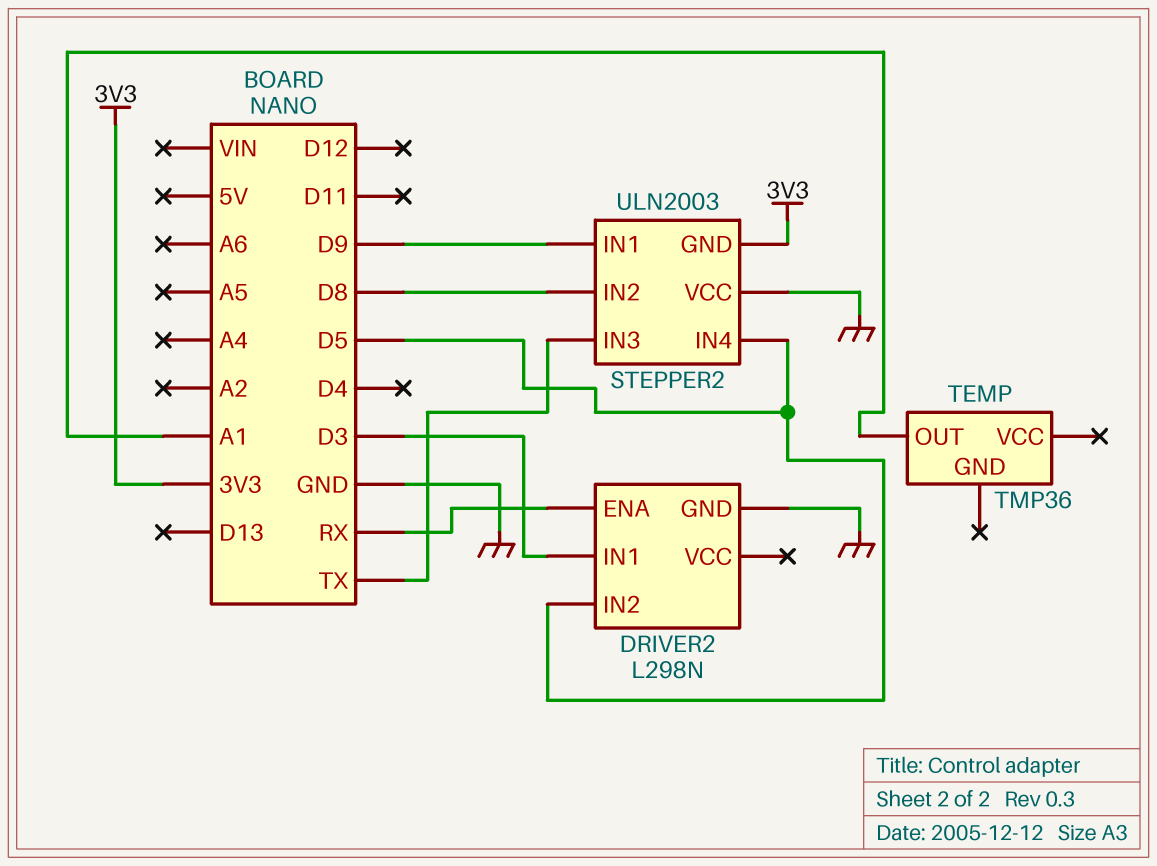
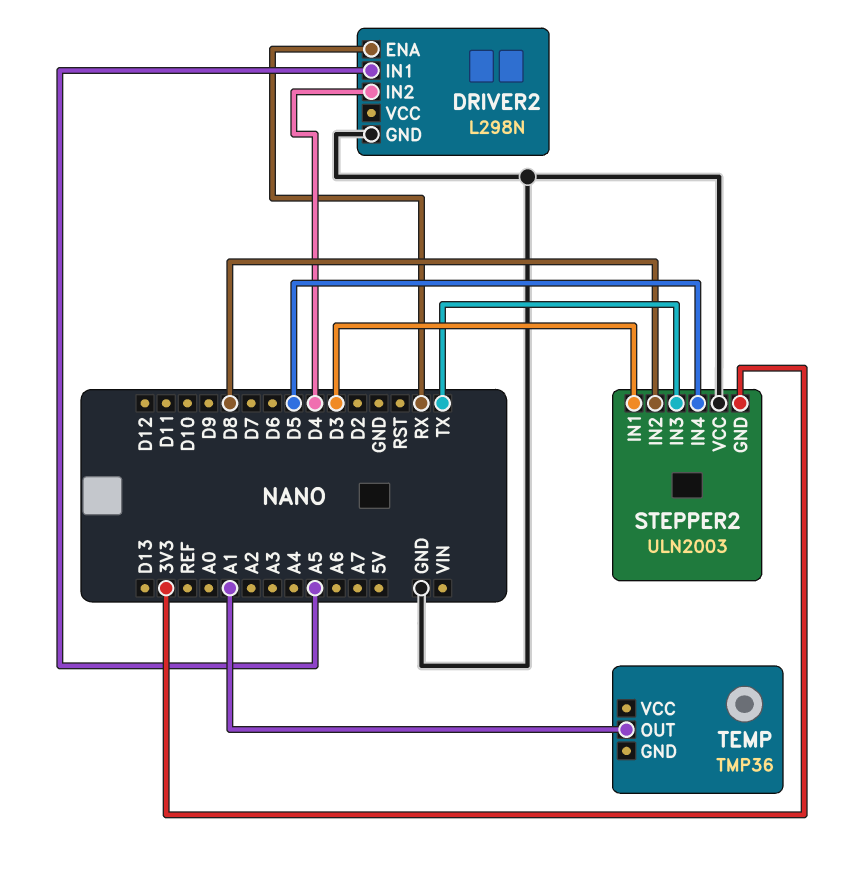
DRIVER2 pin IN1: D3 -> A5
DRIVER2 pin IN2: D5 -> D4
STEPPER2 pin IN1: D9 -> D3

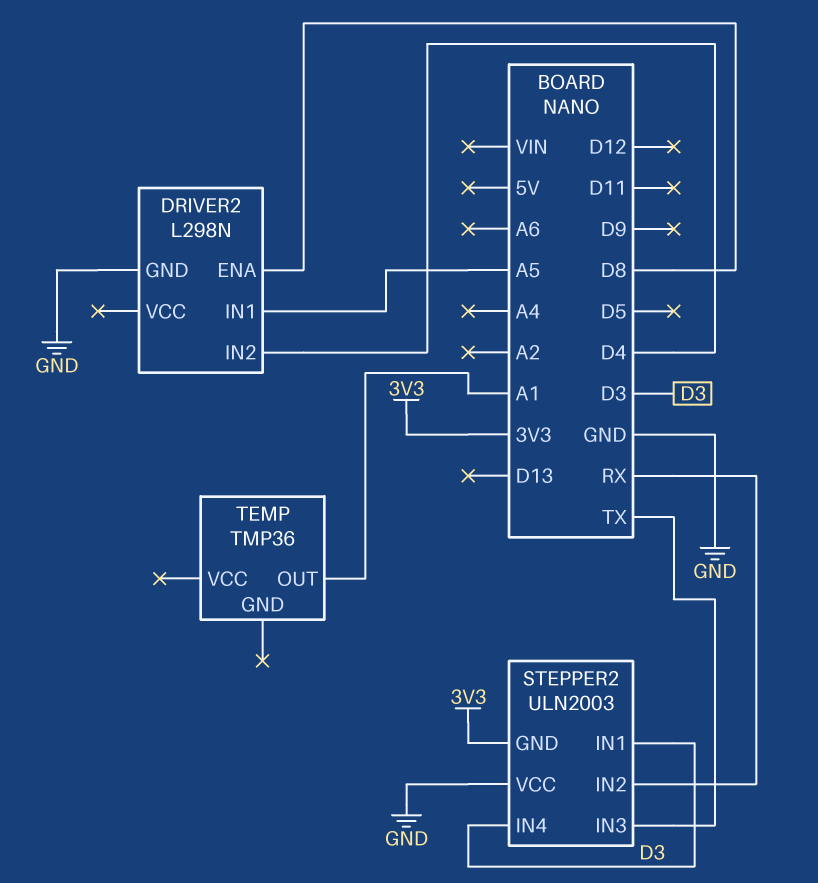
DRIVER2 pin ENA: RX -> D8
STEPPER2 pin IN2: D8 -> RX
STEPPER2 pin IN4: D5 -> D3

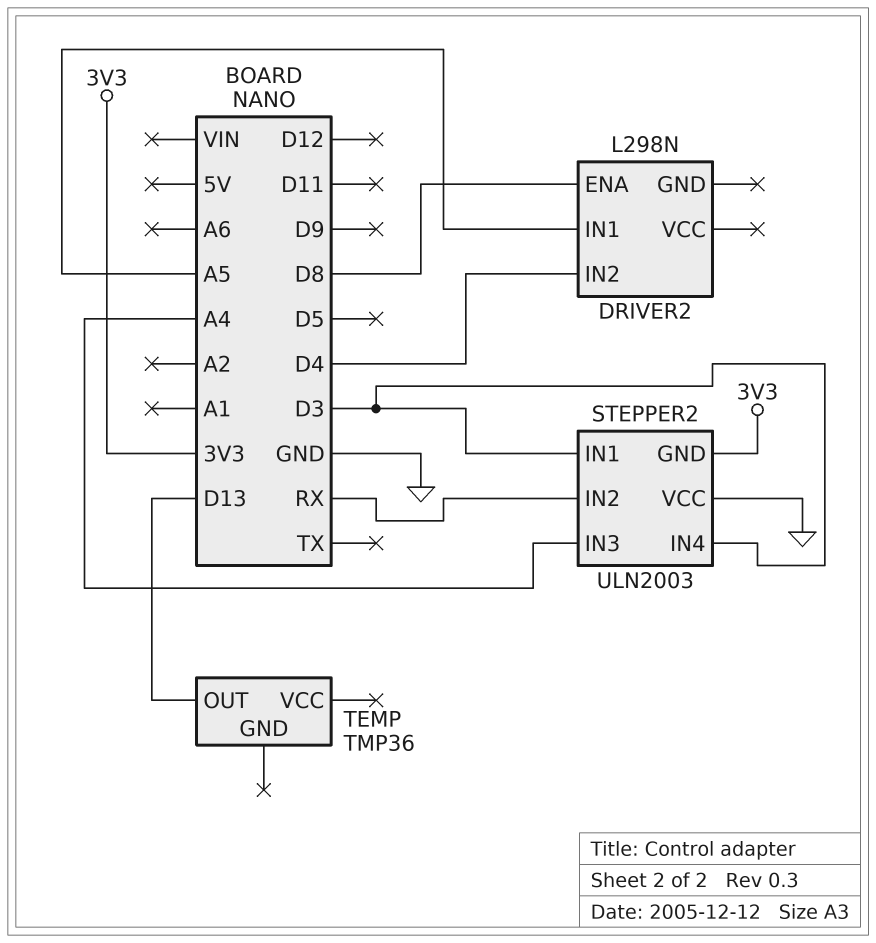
DRIVER2 pin GND: GND -> none
STEPPER2 pin IN3: TX -> A4
TEMP pin OUT: A1 -> D13

